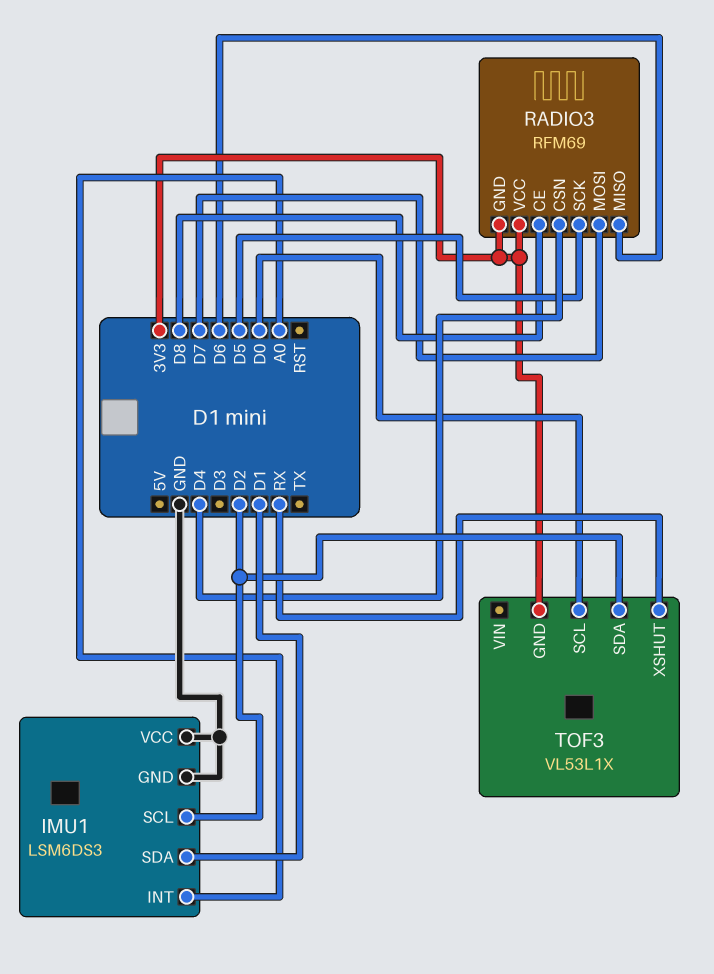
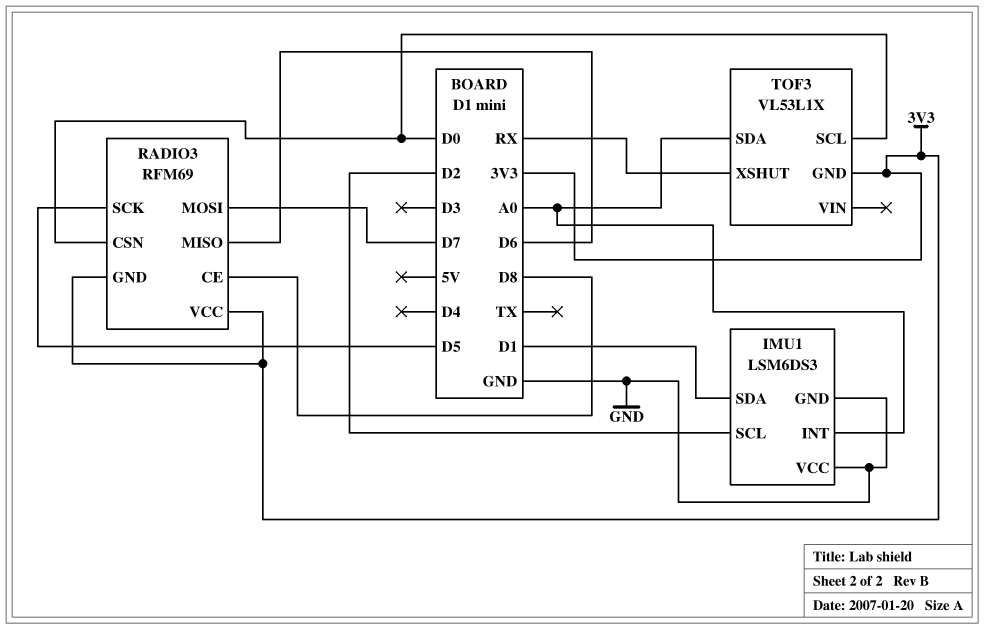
RADIO3 pin CSN: D4 -> D0
TOF3 pin SDA: D2 -> A0

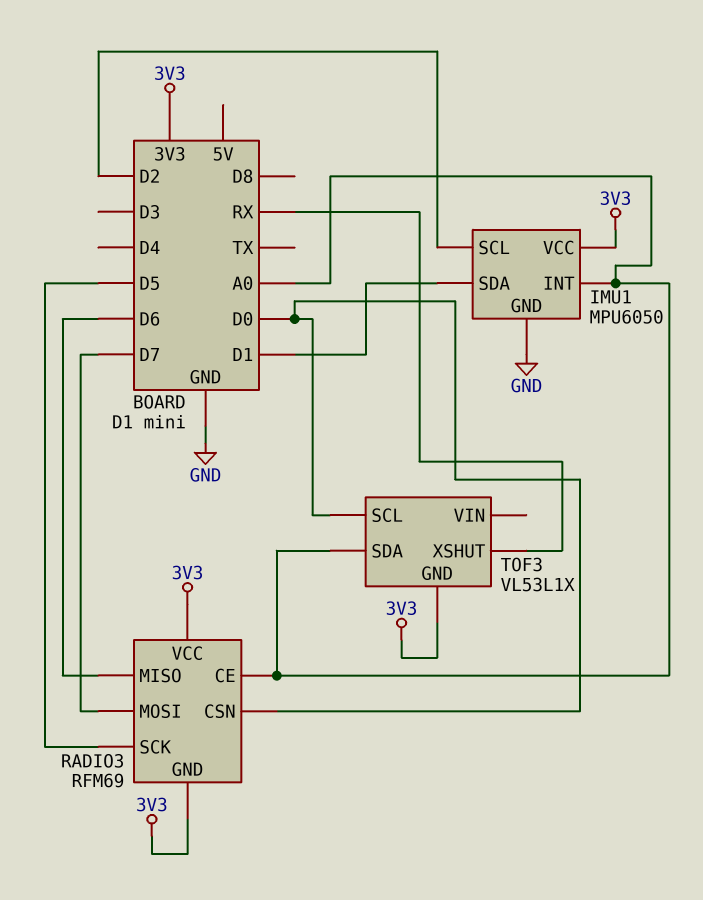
IMU1: LSM6DS3 -> MPU6050
IMU1 pin VCC: GND -> 3V3
RADIO3 pin CE: D8 -> A0

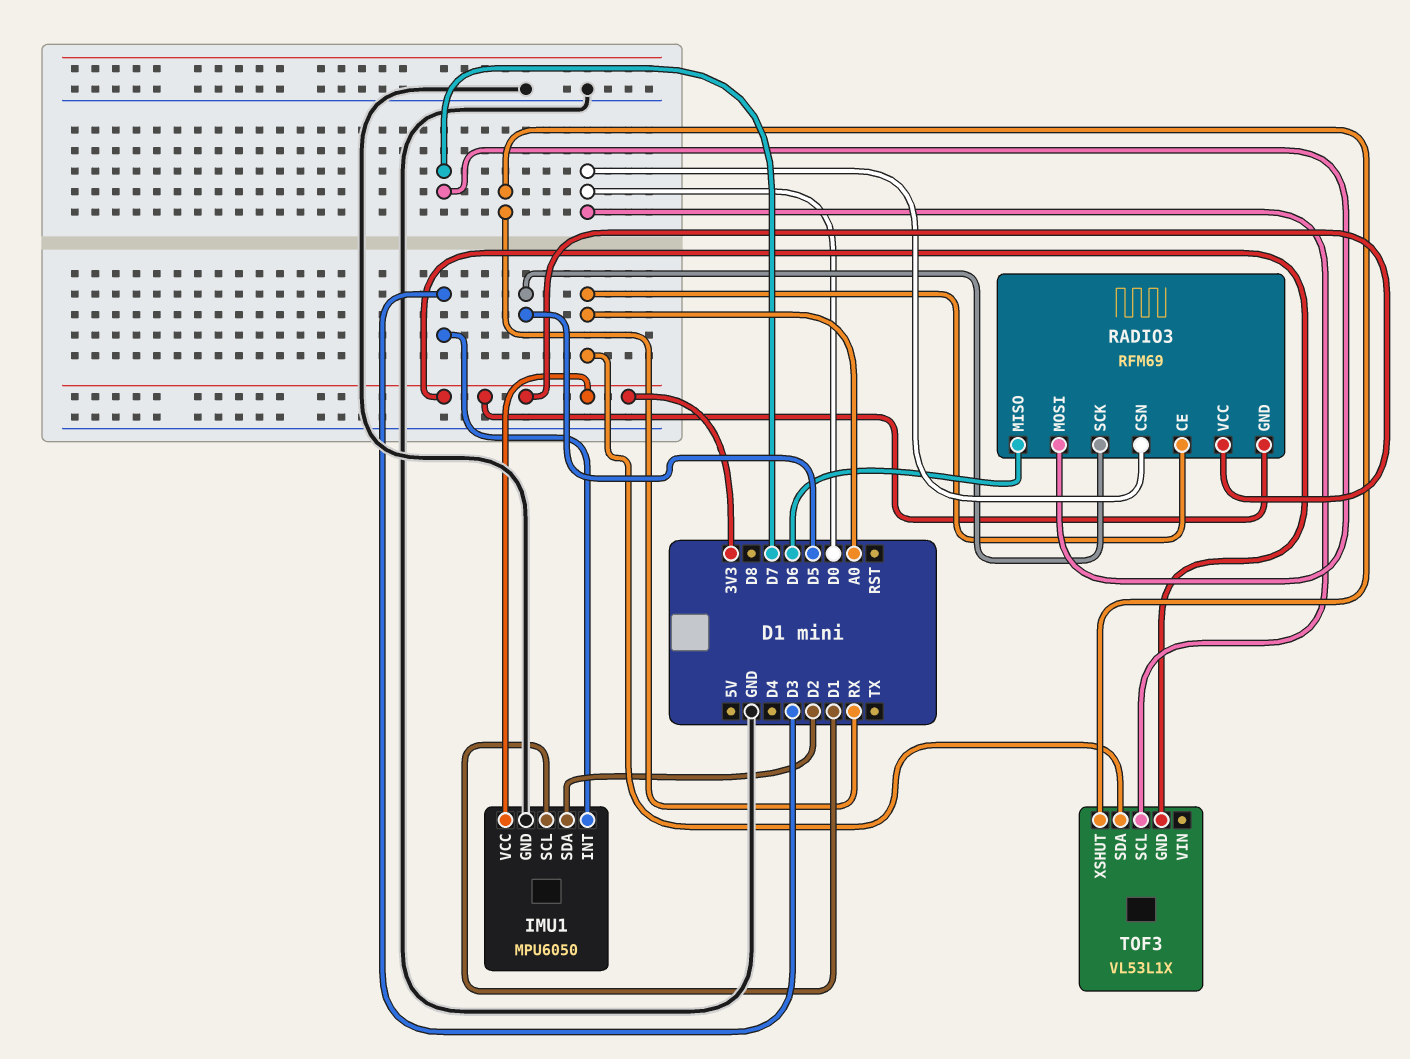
IMU1 pin INT: A0 -> D3
IMU1 pin SCL: D2 -> D1
IMU1 pin SDA: D1 -> D2

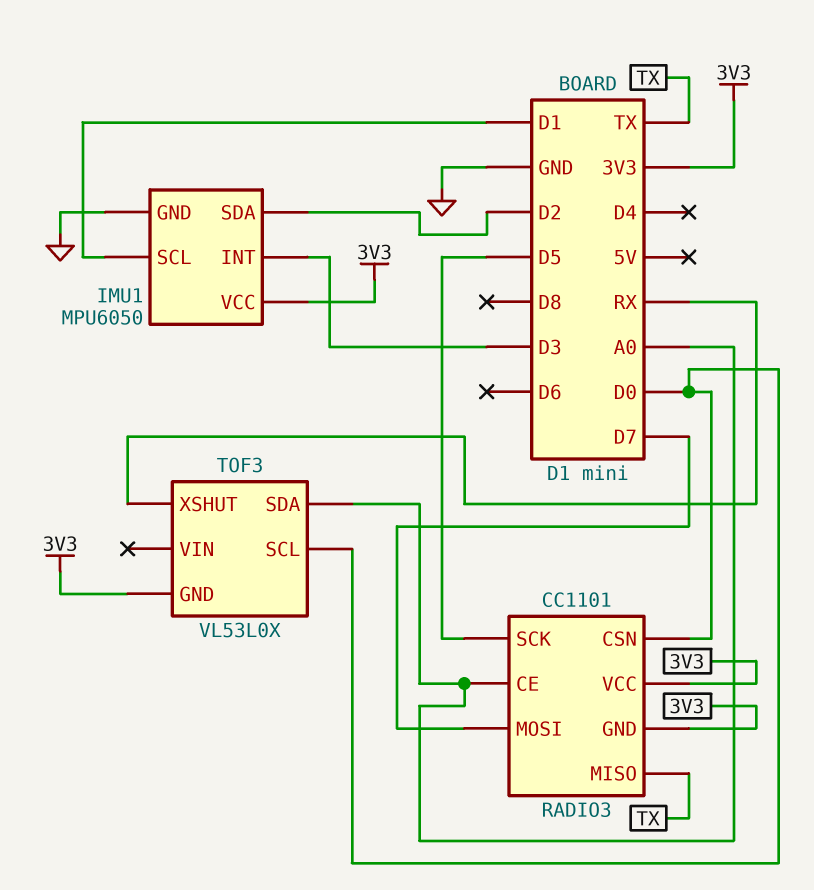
RADIO3: RFM69 -> CC1101
RADIO3 pin MISO: D6 -> TX
TOF3: VL53L1X -> VL53L0X

